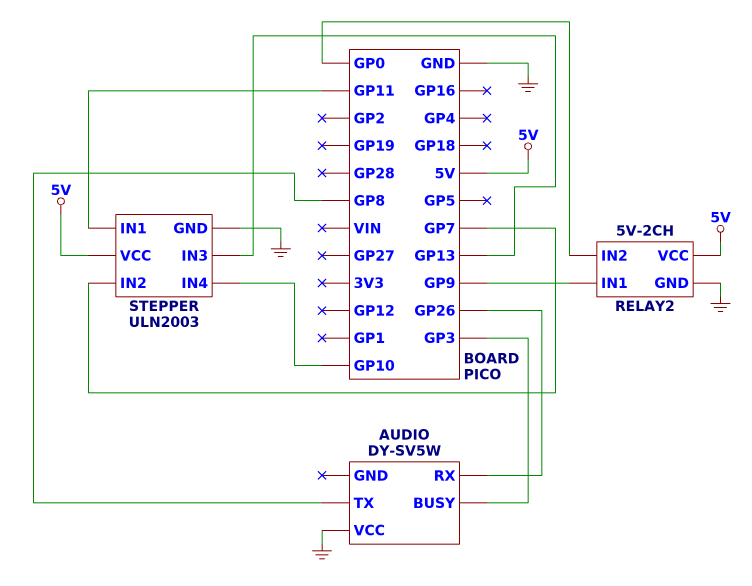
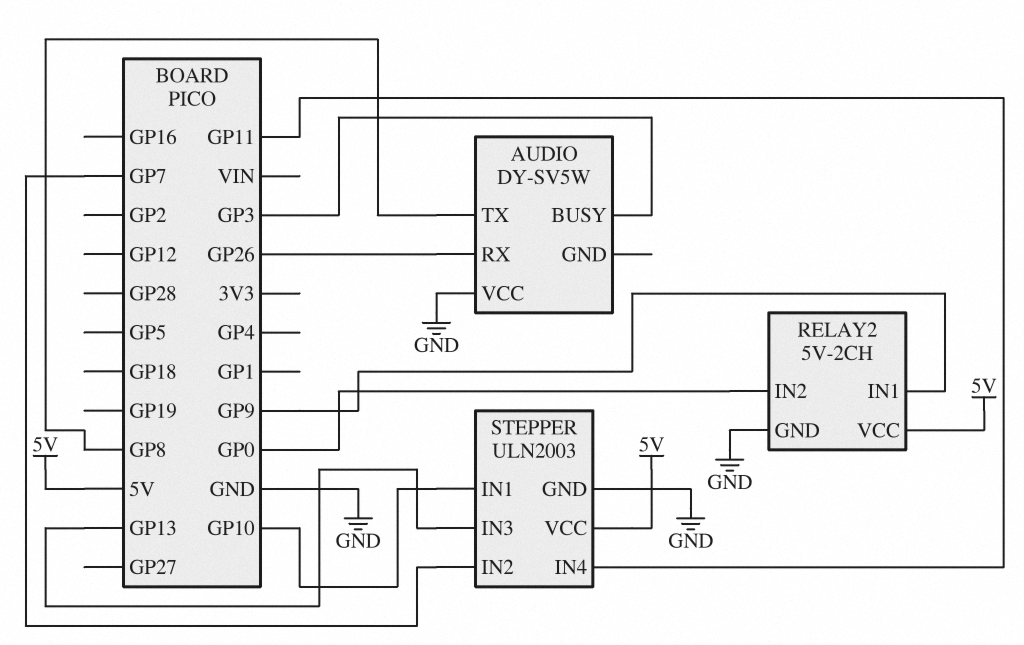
STEPPER pin IN1: GP11 -> GP10
STEPPER pin IN4: GP10 -> GP11

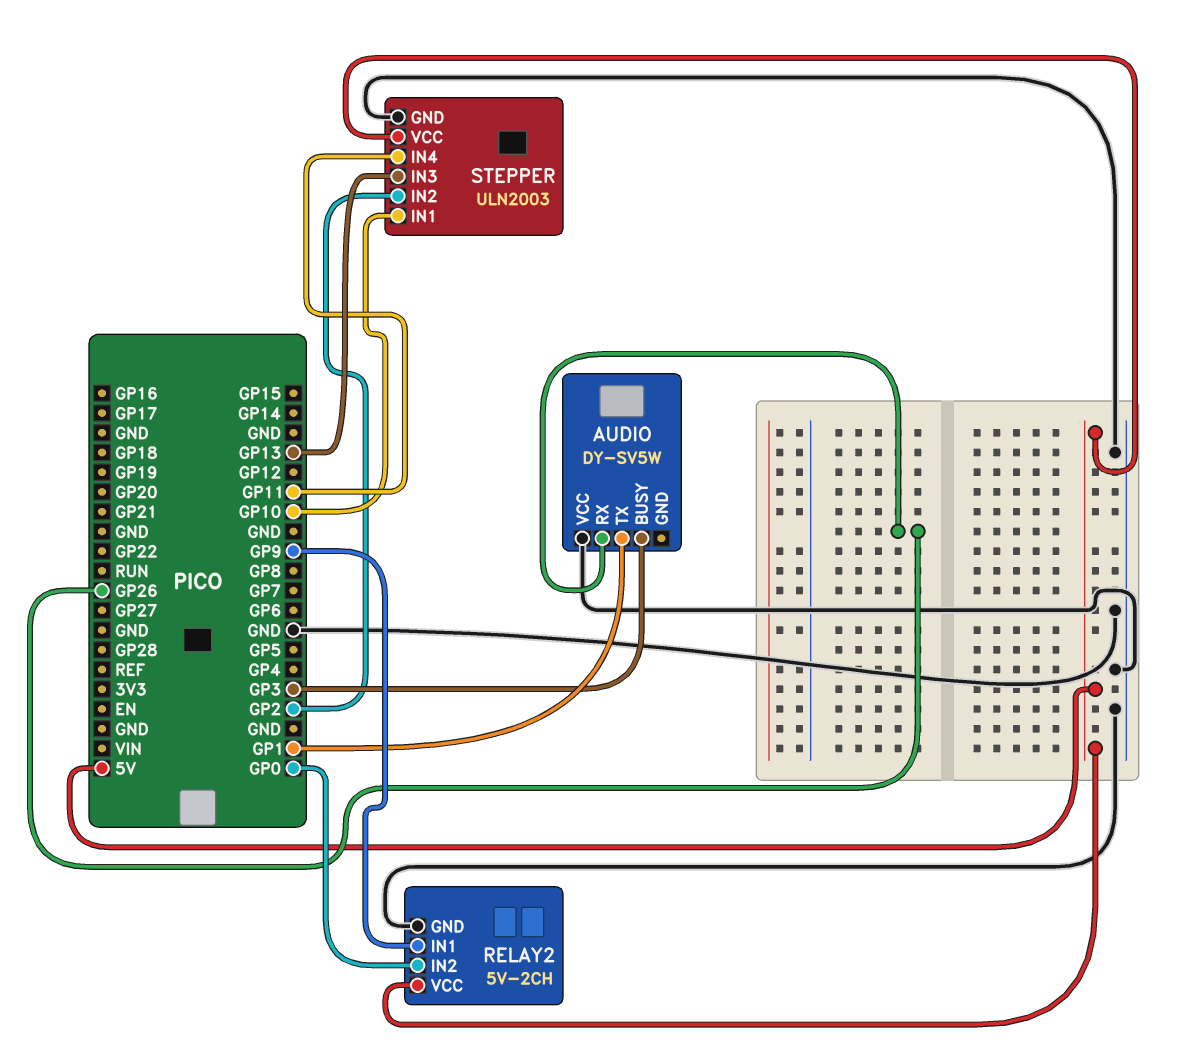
AUDIO pin TX: GP8 -> GP1
STEPPER pin IN2: GP7 -> GP2

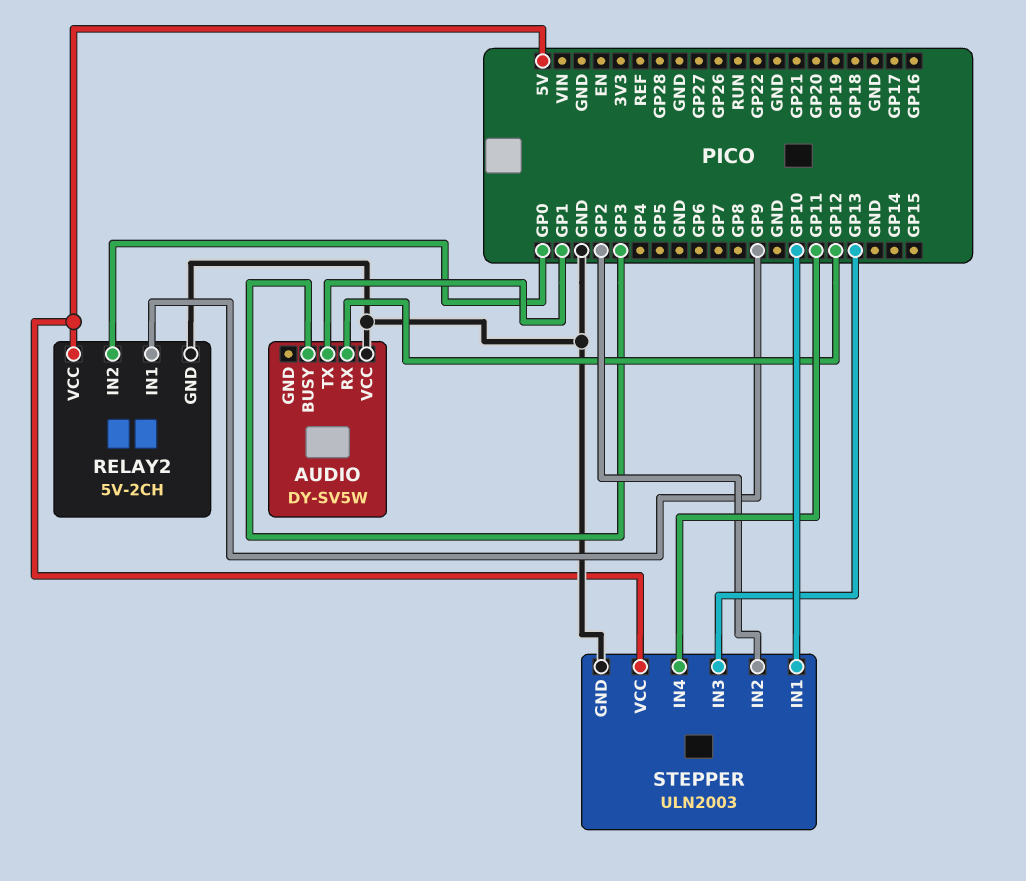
AUDIO pin RX: GP26 -> GP12

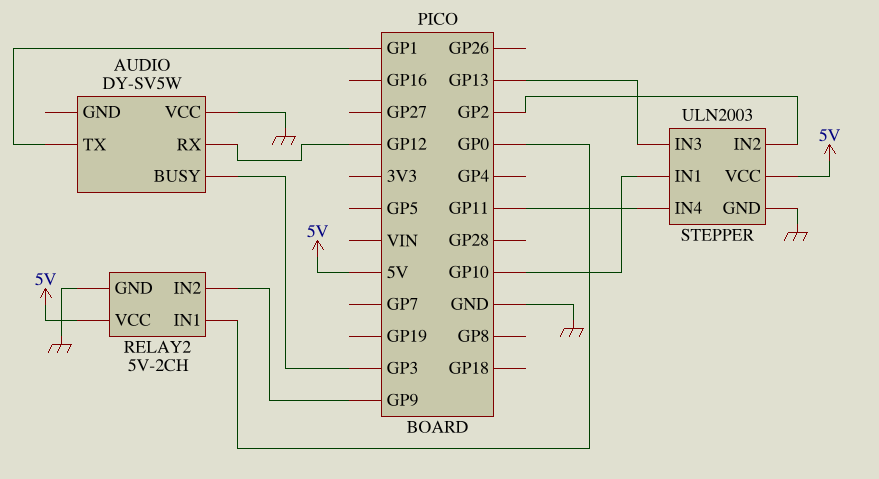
RELAY2 pin IN1: GP9 -> GP0
RELAY2 pin IN2: GP0 -> GP9

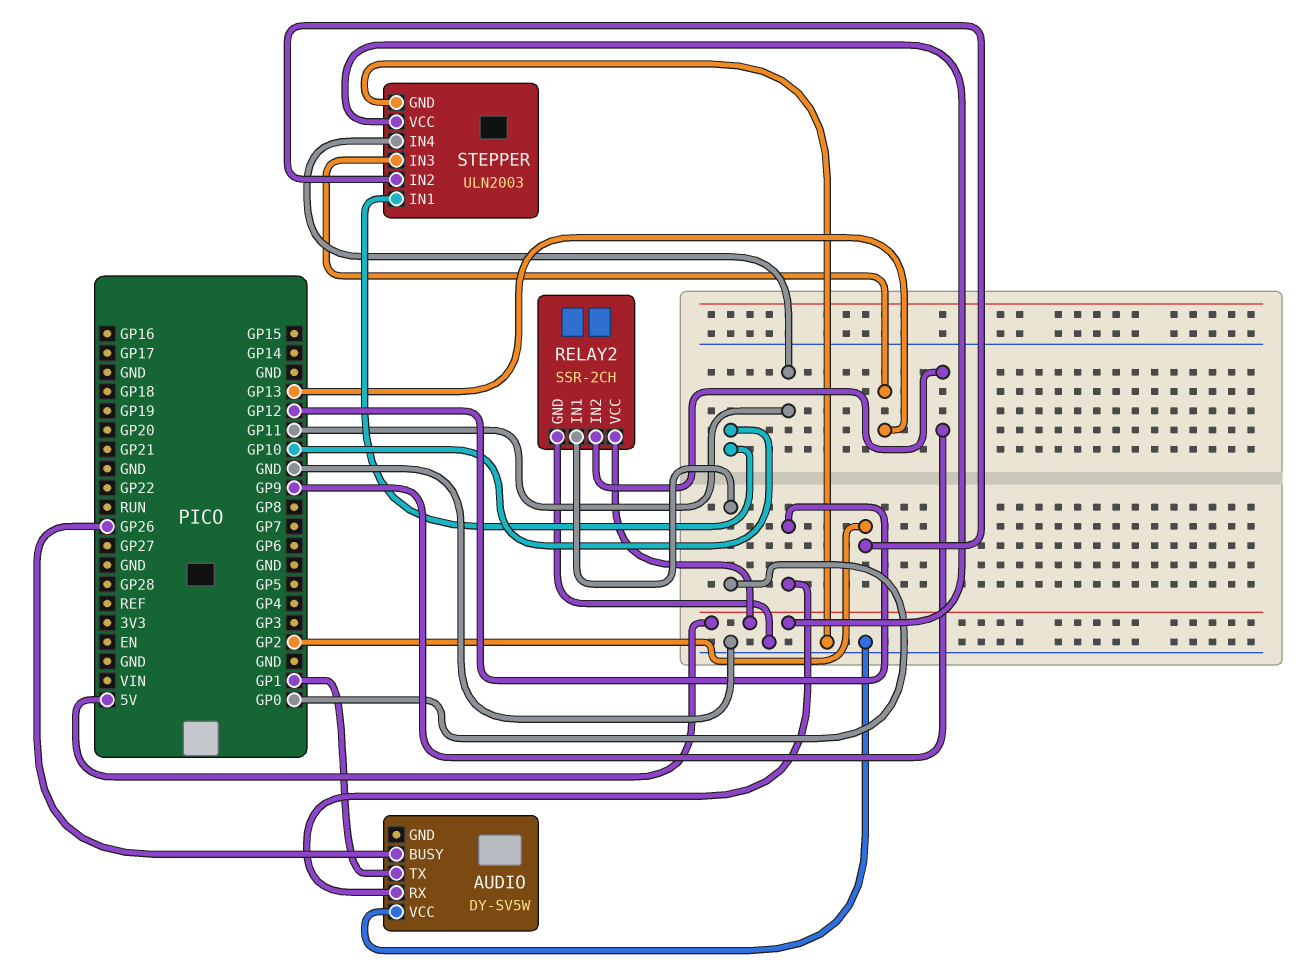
AUDIO pin BUSY: GP3 -> GP26
RELAY2: 5V-2CH -> SSR-2CH

